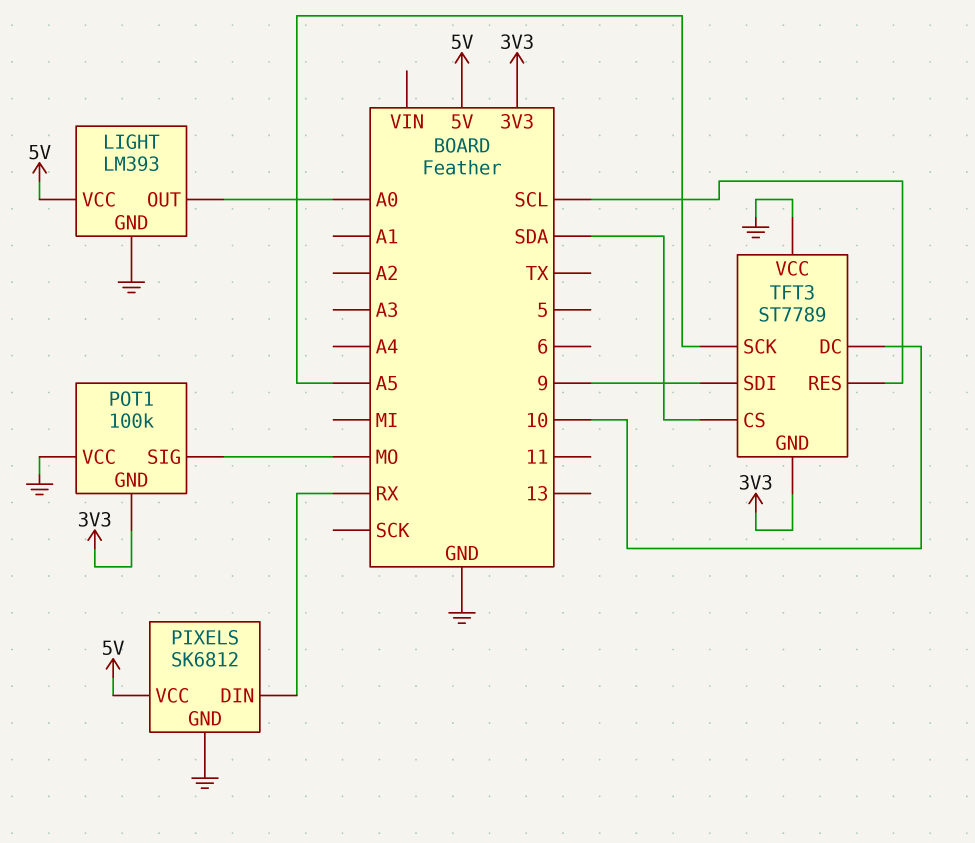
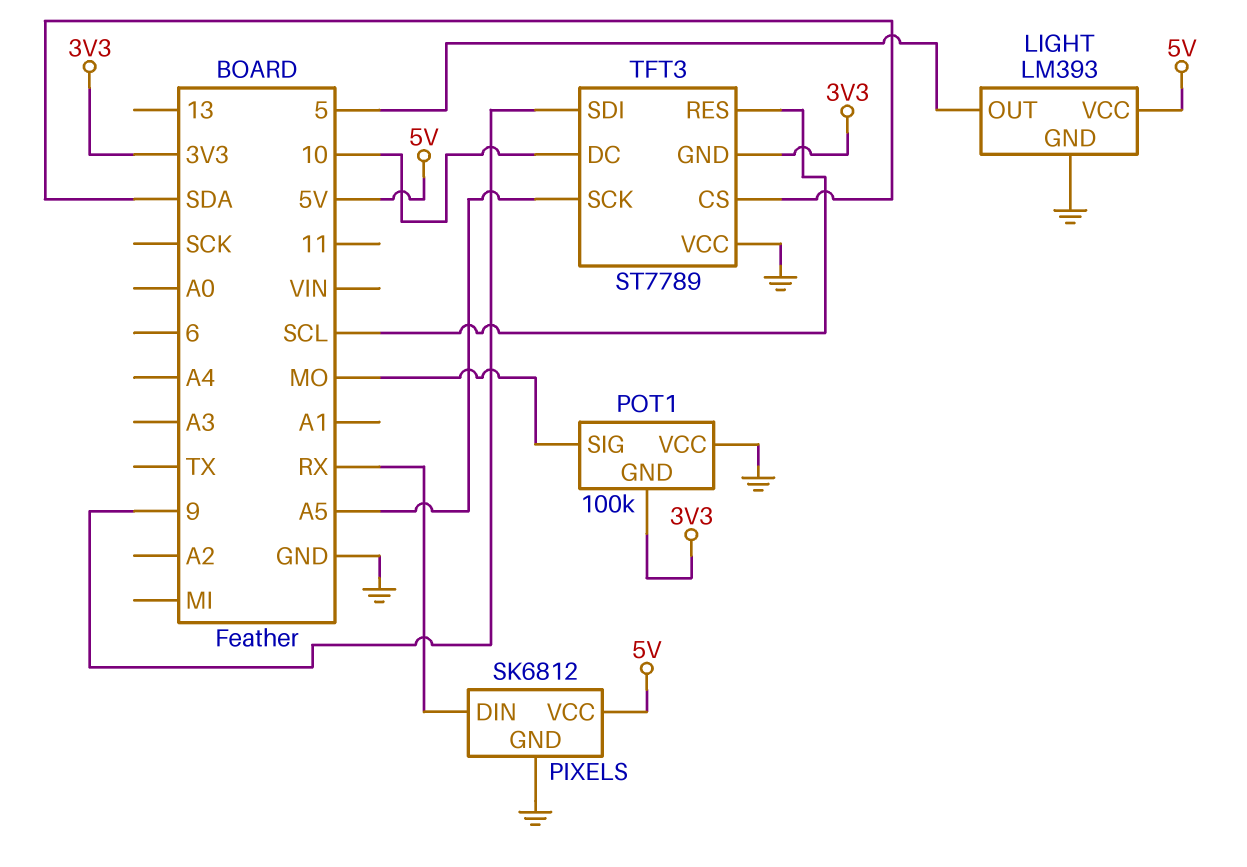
LIGHT pin OUT: A0 -> 5

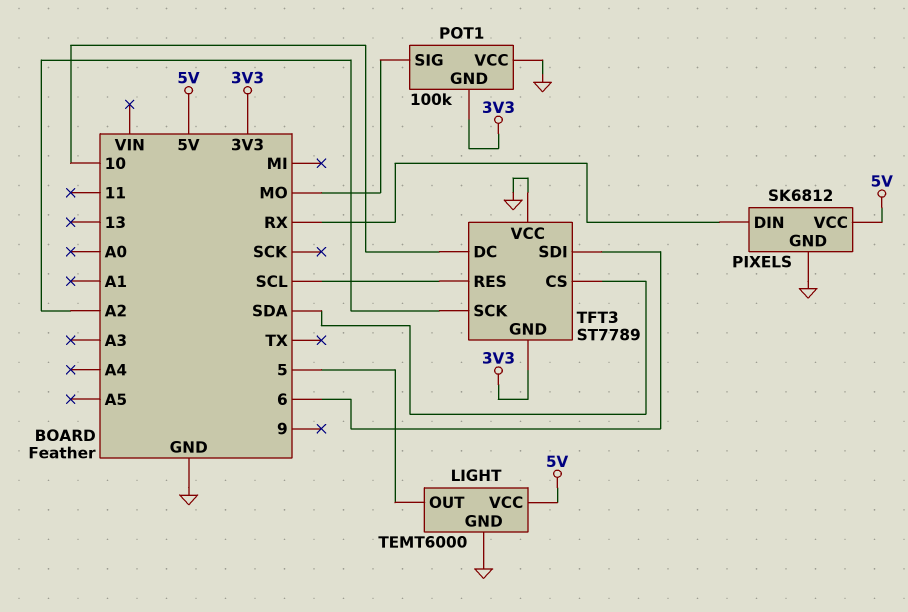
LIGHT: LM393 -> TEMT6000
TFT3 pin SCK: A5 -> A2
TFT3 pin SDI: 9 -> 6

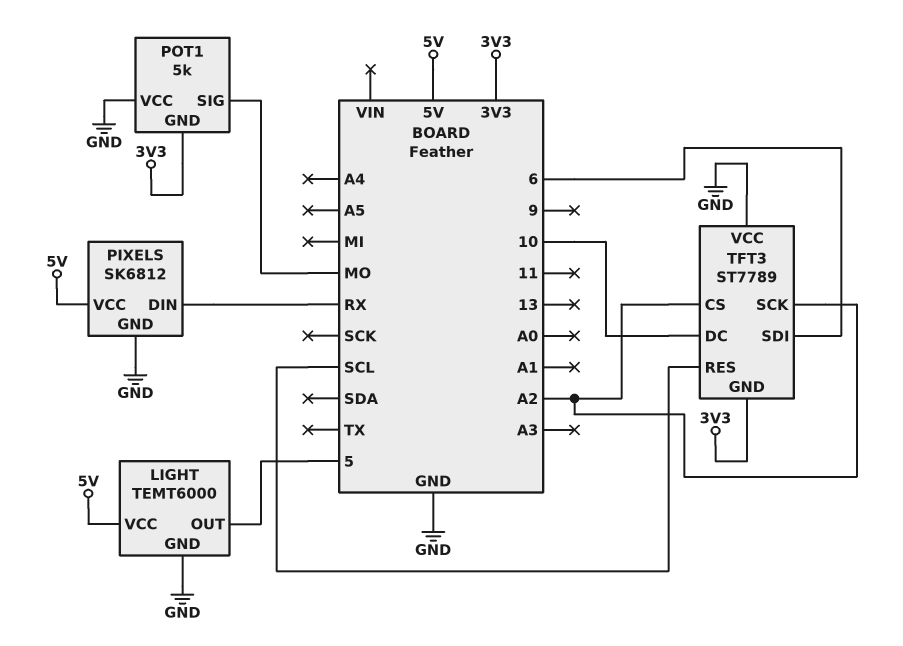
POT1: 100k -> 5k
TFT3 pin CS: SDA -> A2

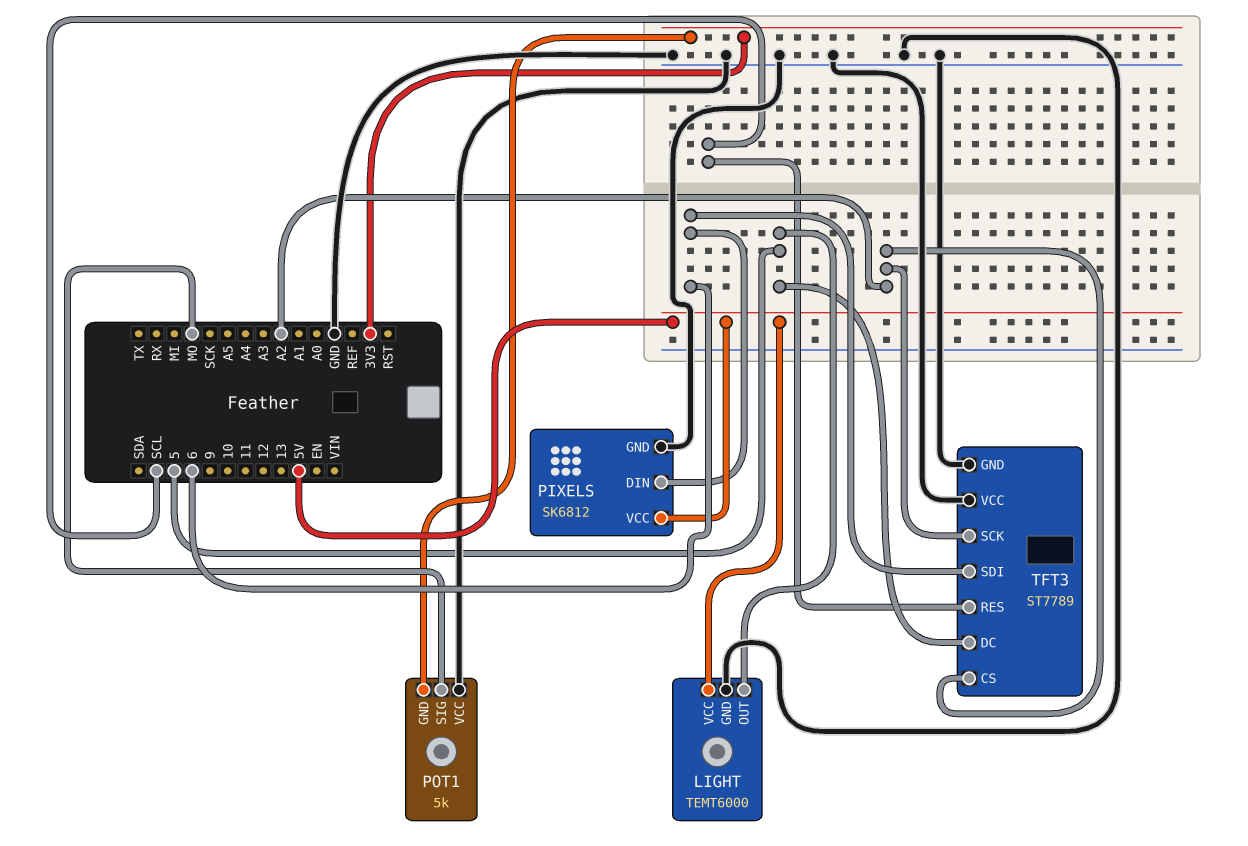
PIXELS pin DIN: RX -> 6
TFT3 pin DC: 10 -> 5
TFT3 pin GND: 3V3 -> GND

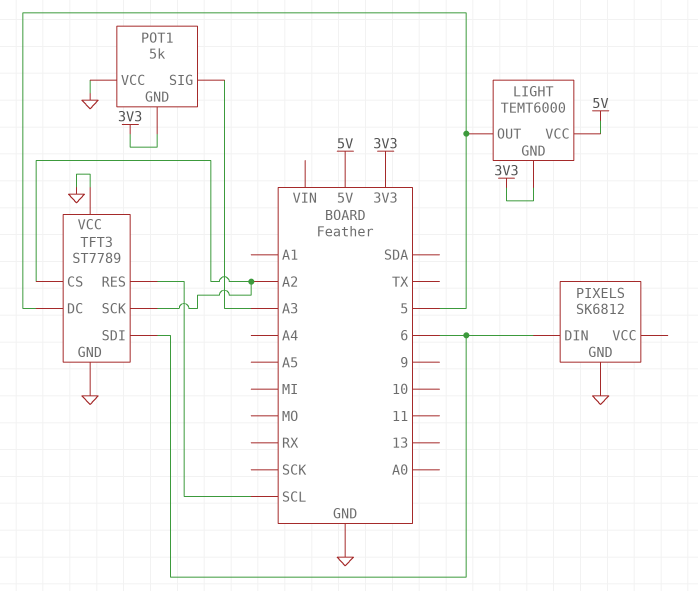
LIGHT pin GND: GND -> 3V3
PIXELS pin VCC: 5V -> none
POT1 pin SIG: MO -> A3

